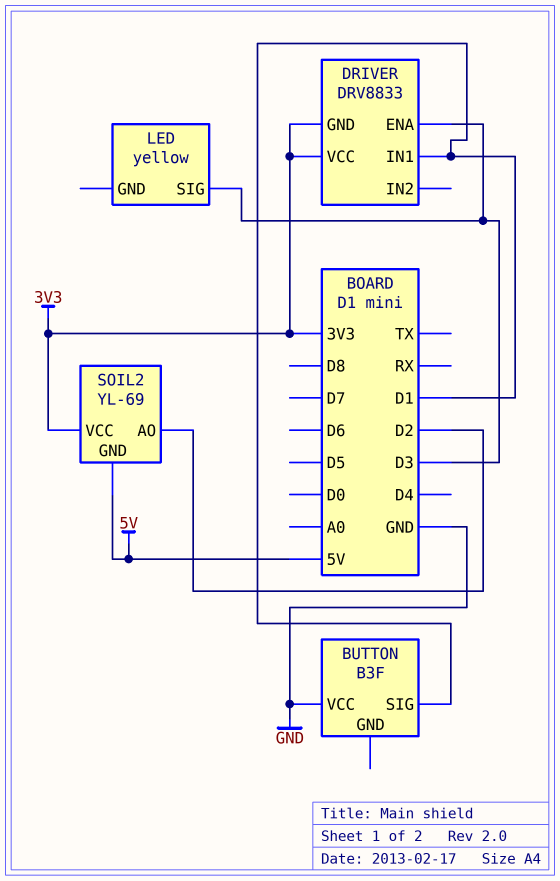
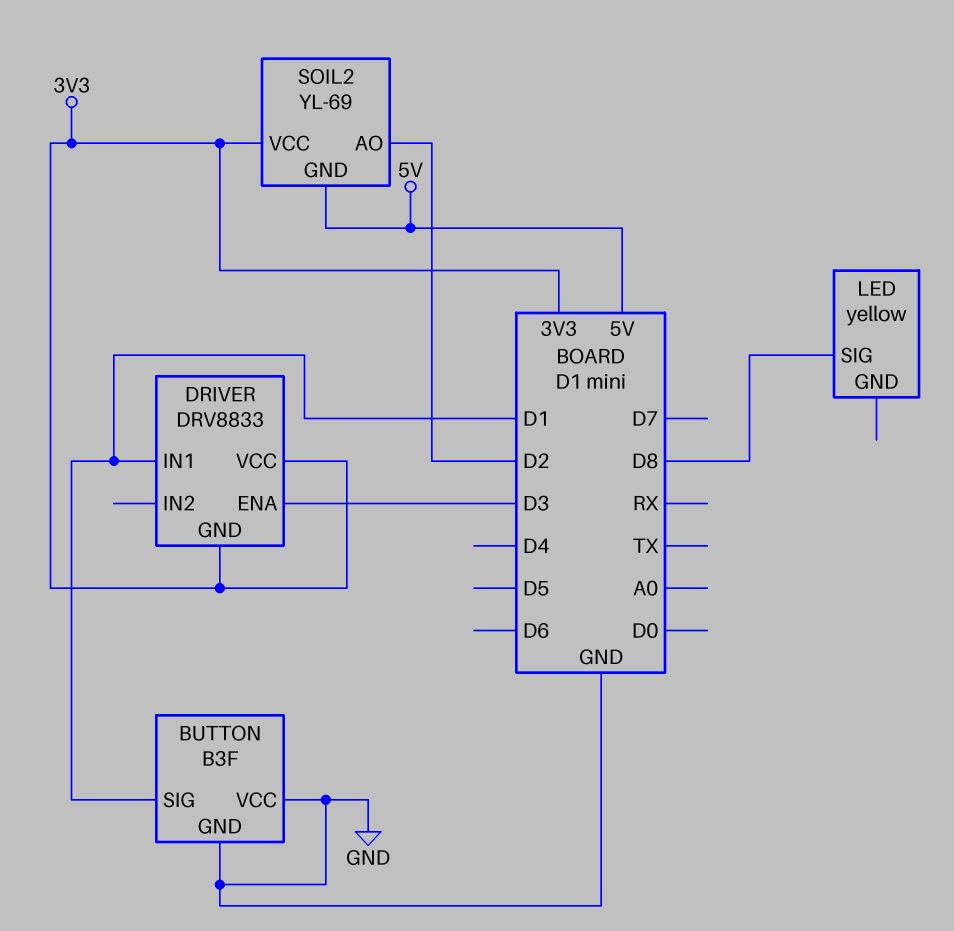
BUTTON pin GND: none -> GND
LED pin SIG: D3 -> D8

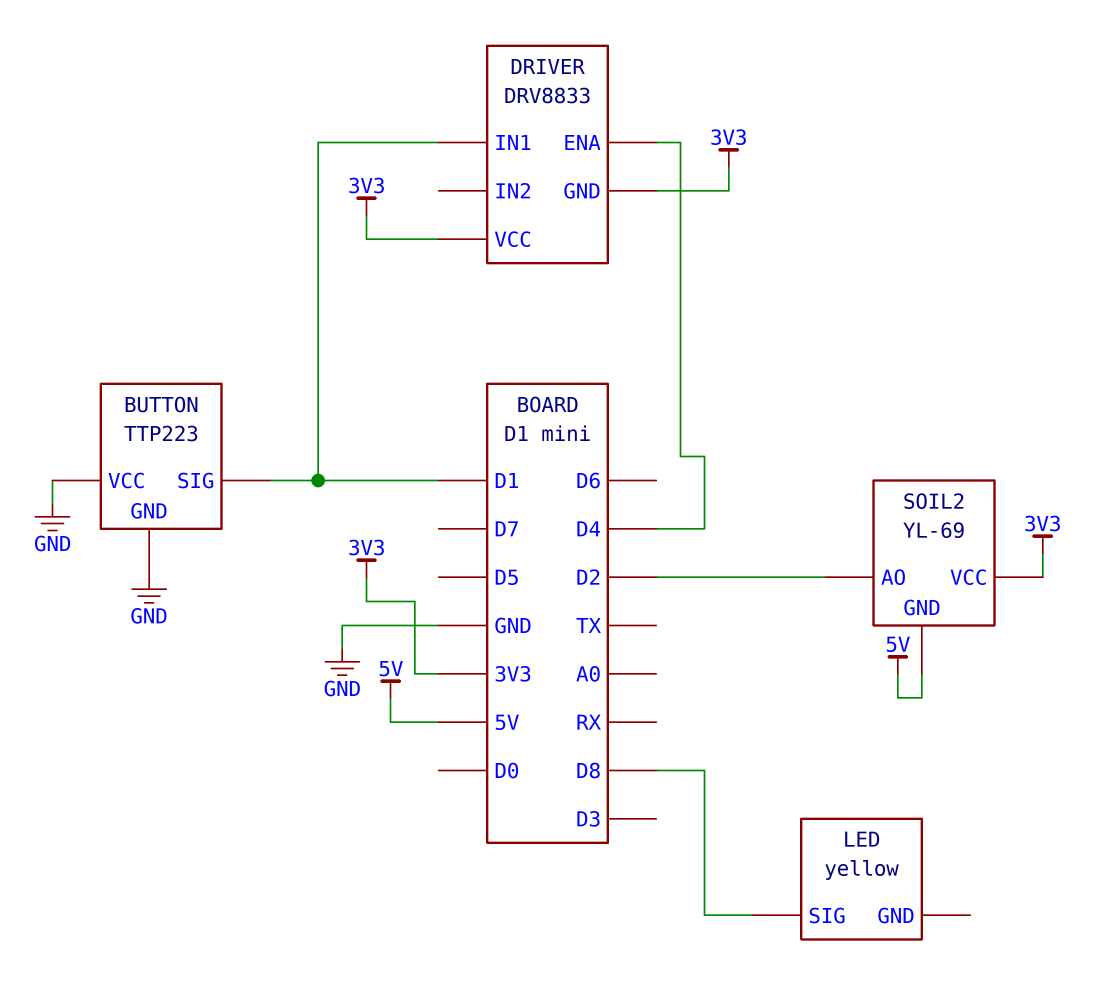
BUTTON: B3F -> TTP223
DRIVER pin ENA: D3 -> D4

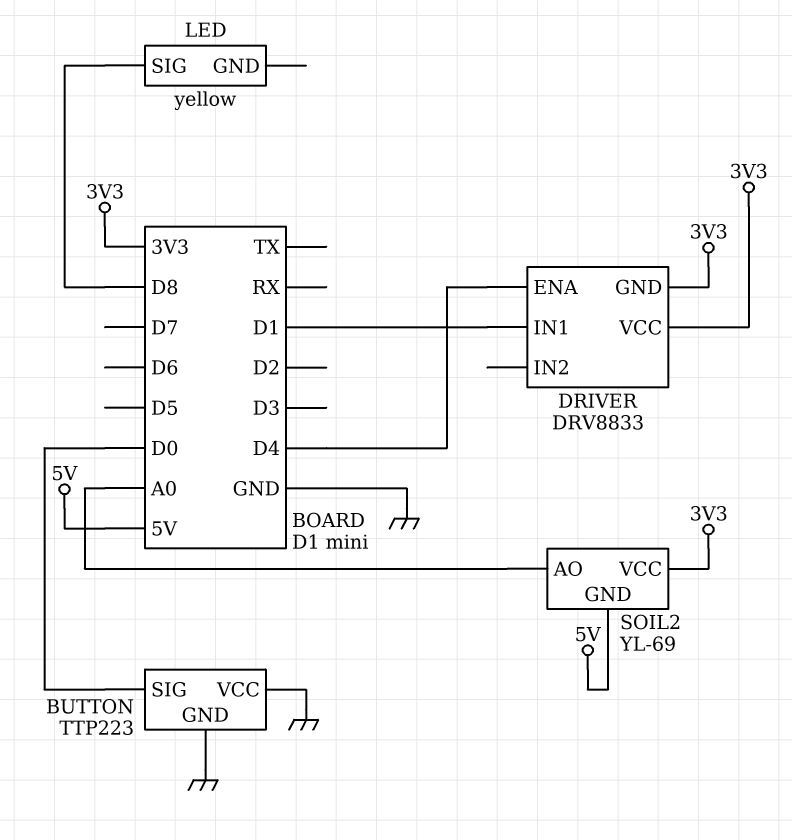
BUTTON pin SIG: D1 -> D0
SOIL2 pin AO: D2 -> A0

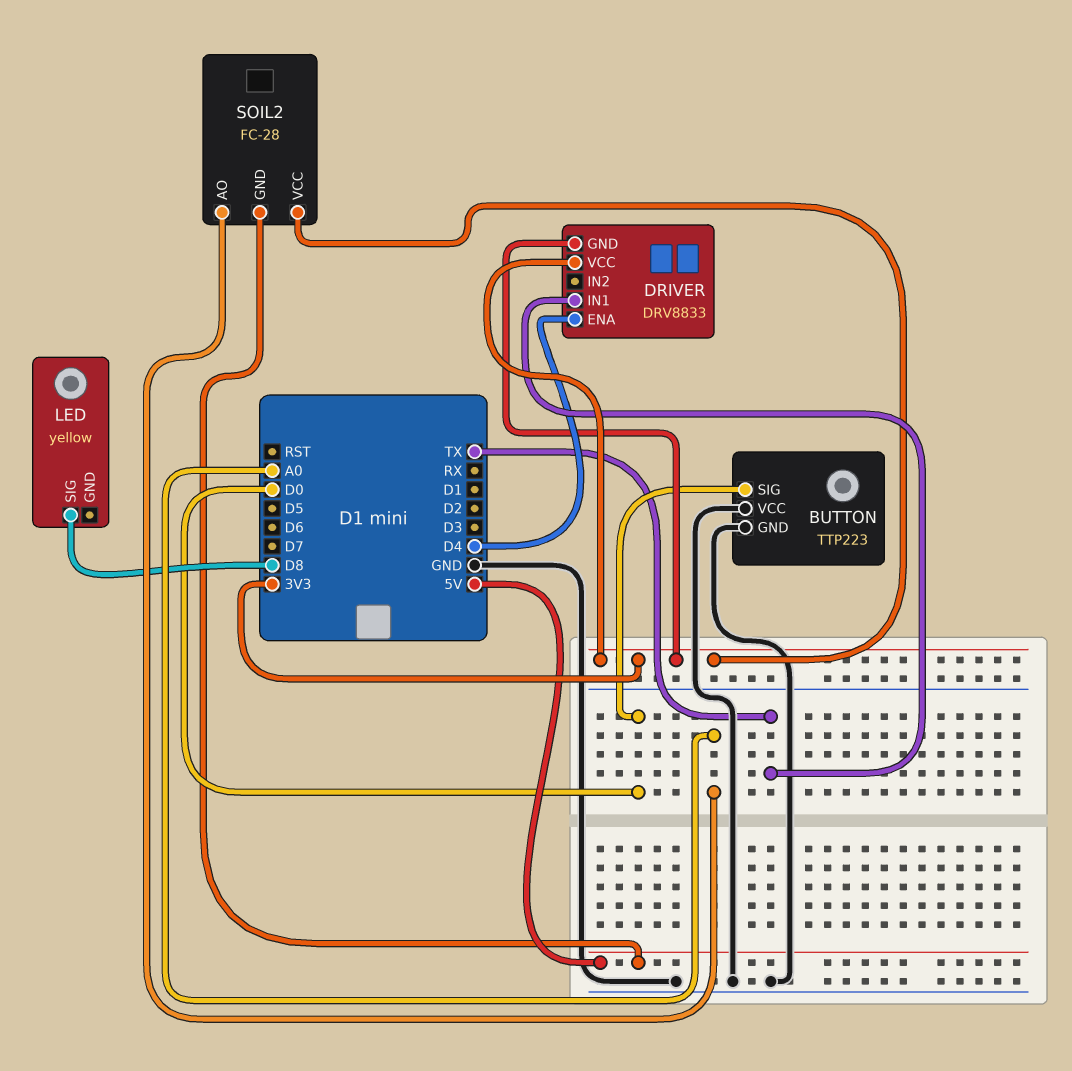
DRIVER pin IN1: D1 -> TX
SOIL2: YL-69 -> FC-28

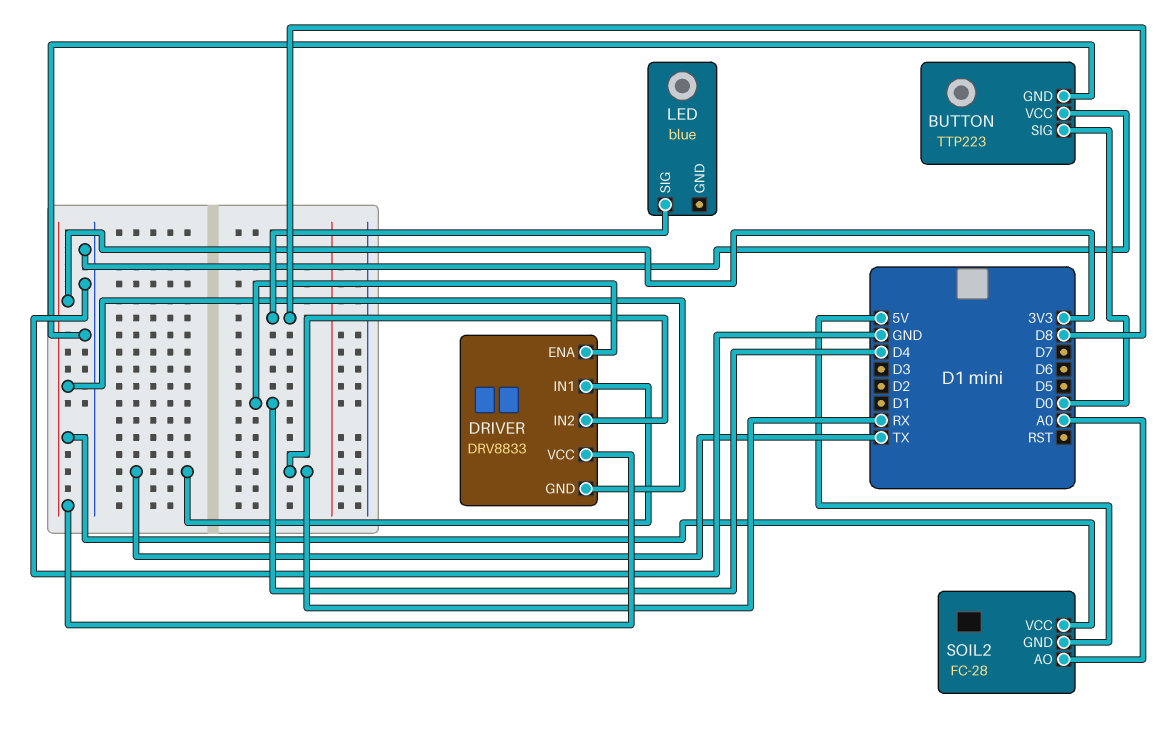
DRIVER pin IN2: none -> RX
LED: yellow -> blue

